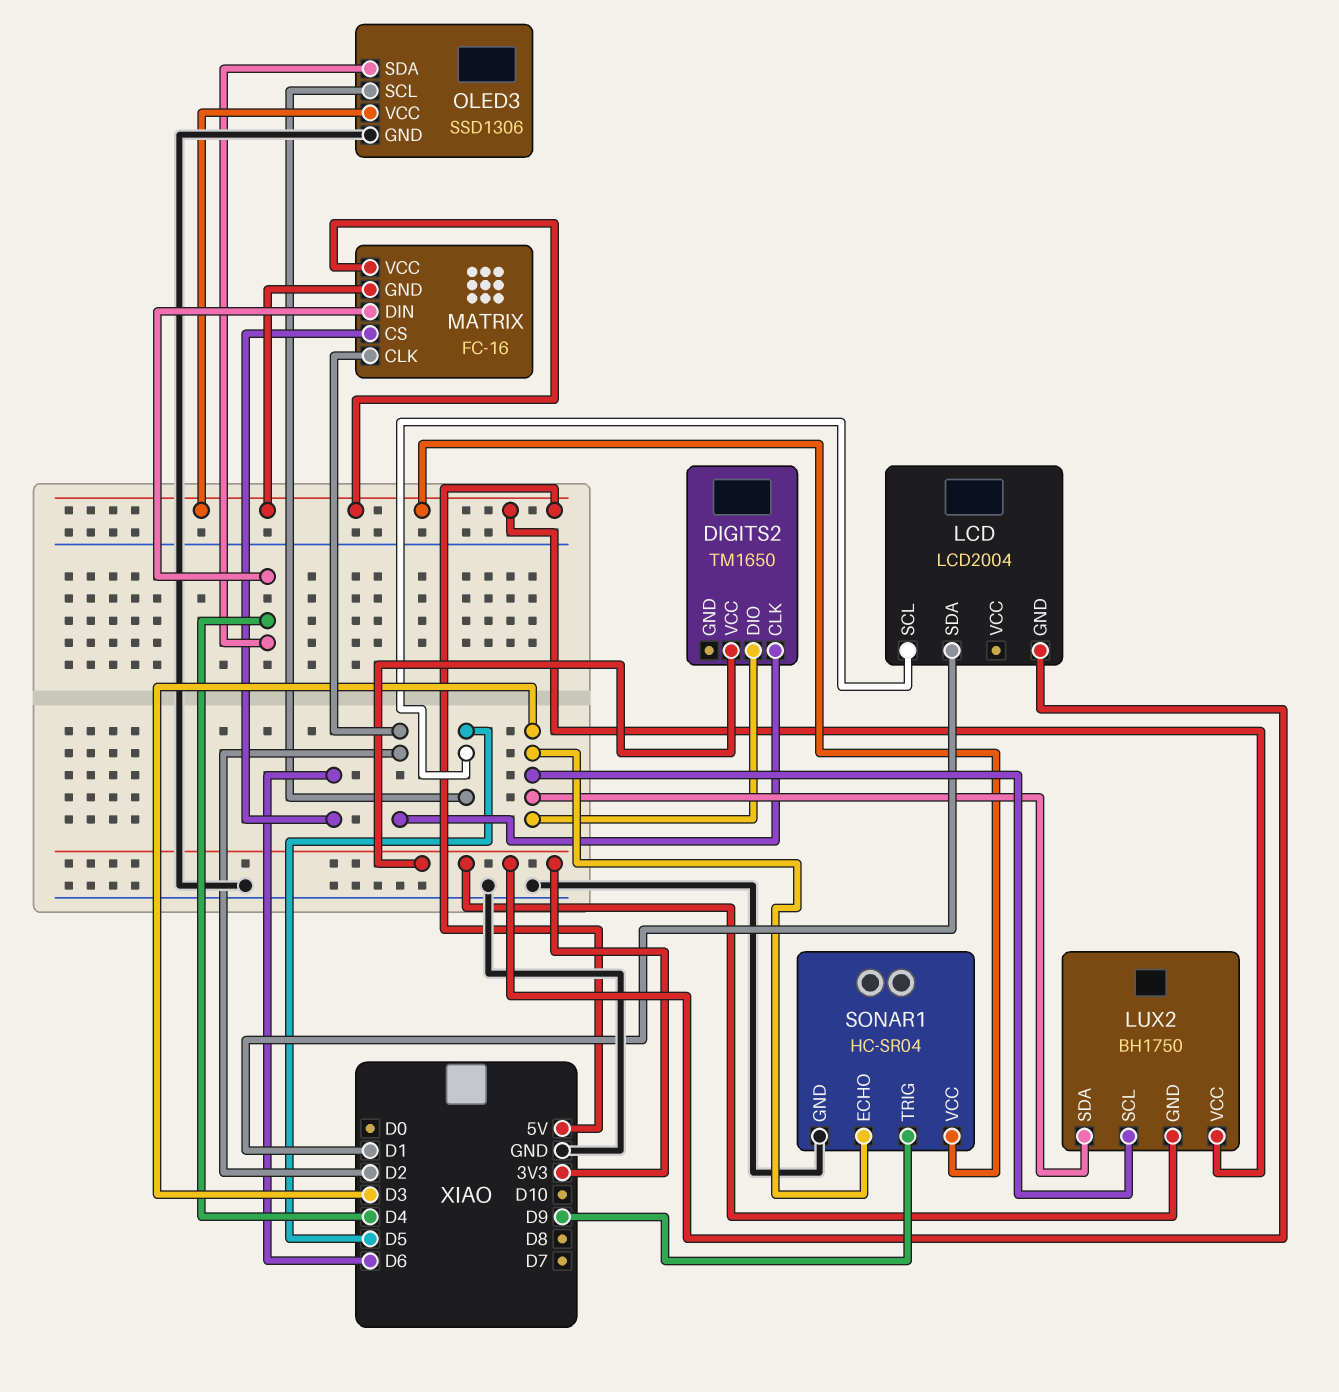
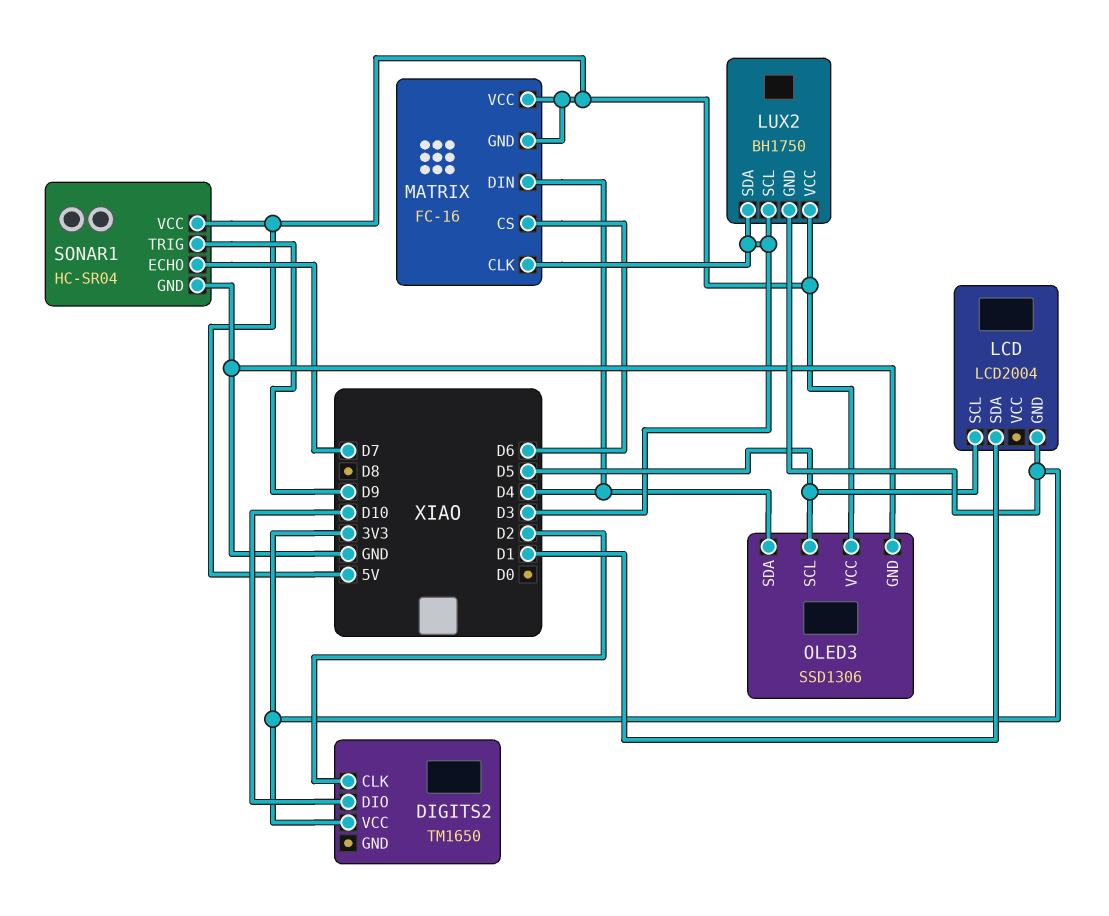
DIGITS2 pin DIO: D3 -> D10
MATRIX pin CLK: D2 -> D3
SONAR1 pin ECHO: D3 -> D7

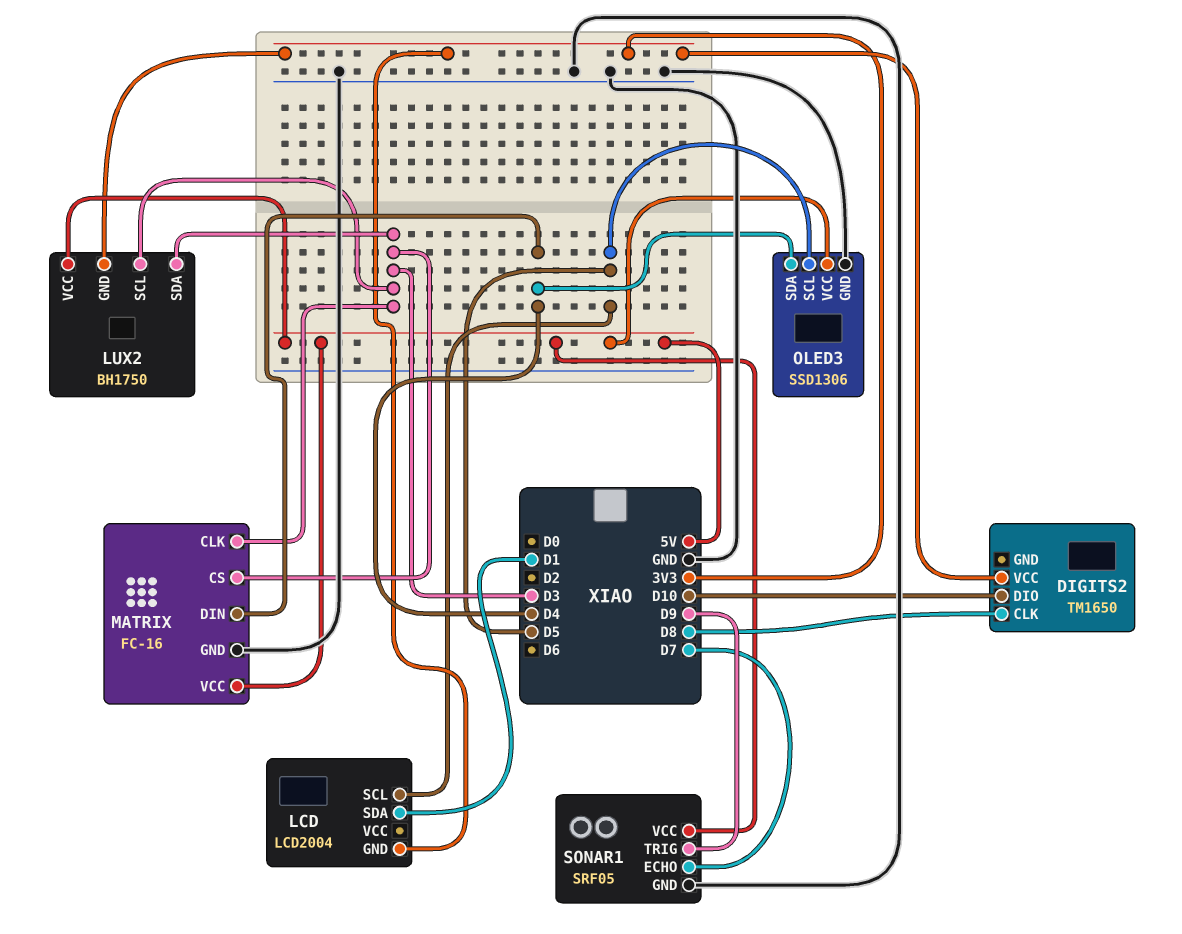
DIGITS2 pin CLK: D2 -> D8
MATRIX pin CS: D6 -> D3
MATRIX pin GND: 5V -> GND
SONAR1: HC-SR04 -> SRF05

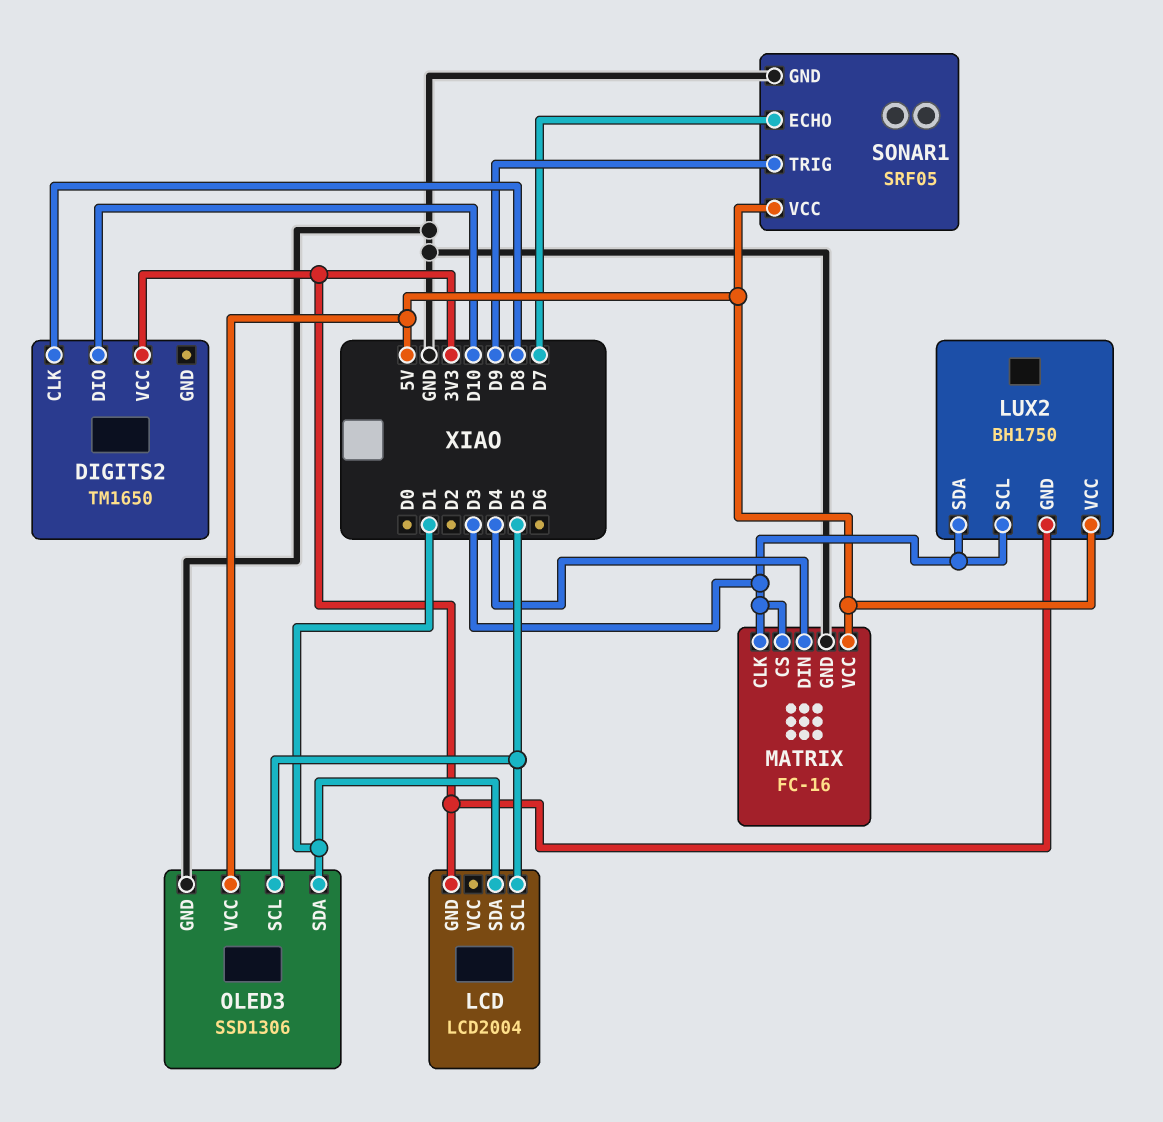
OLED3 pin SDA: D4 -> D1

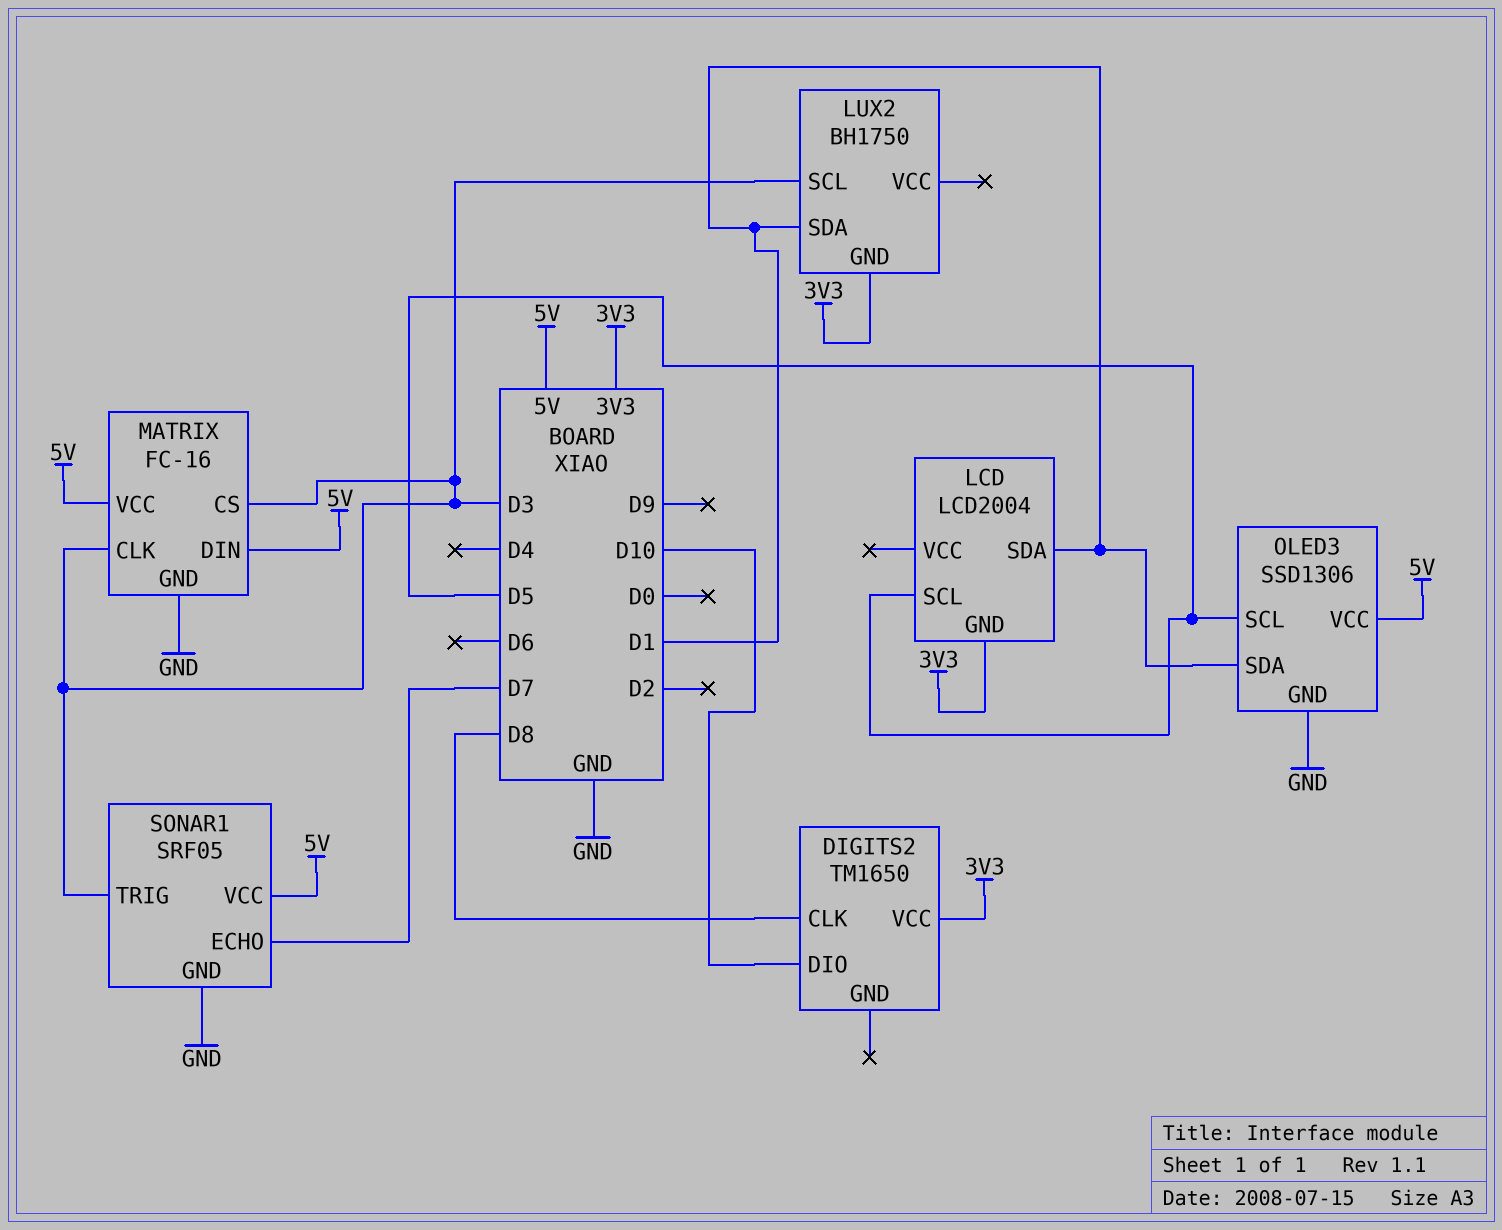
LUX2 pin SDA: D3 -> D1
LUX2 pin VCC: 5V -> none
MATRIX pin DIN: D4 -> 5V
SONAR1 pin TRIG: D9 -> D3

